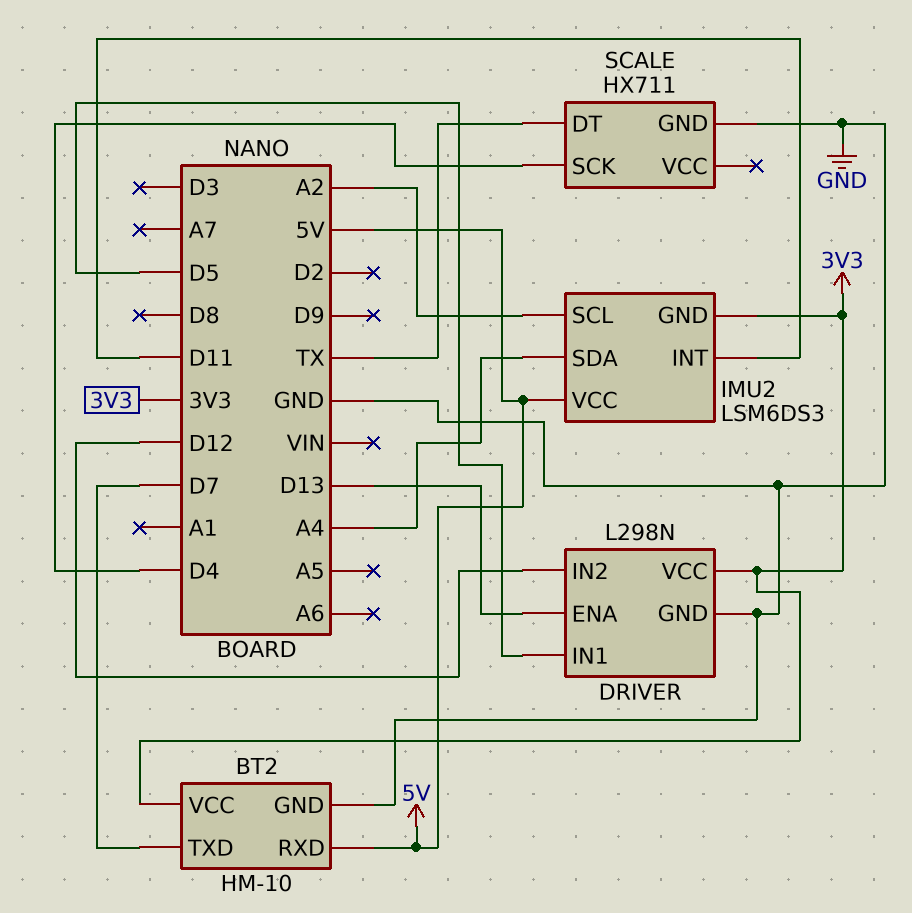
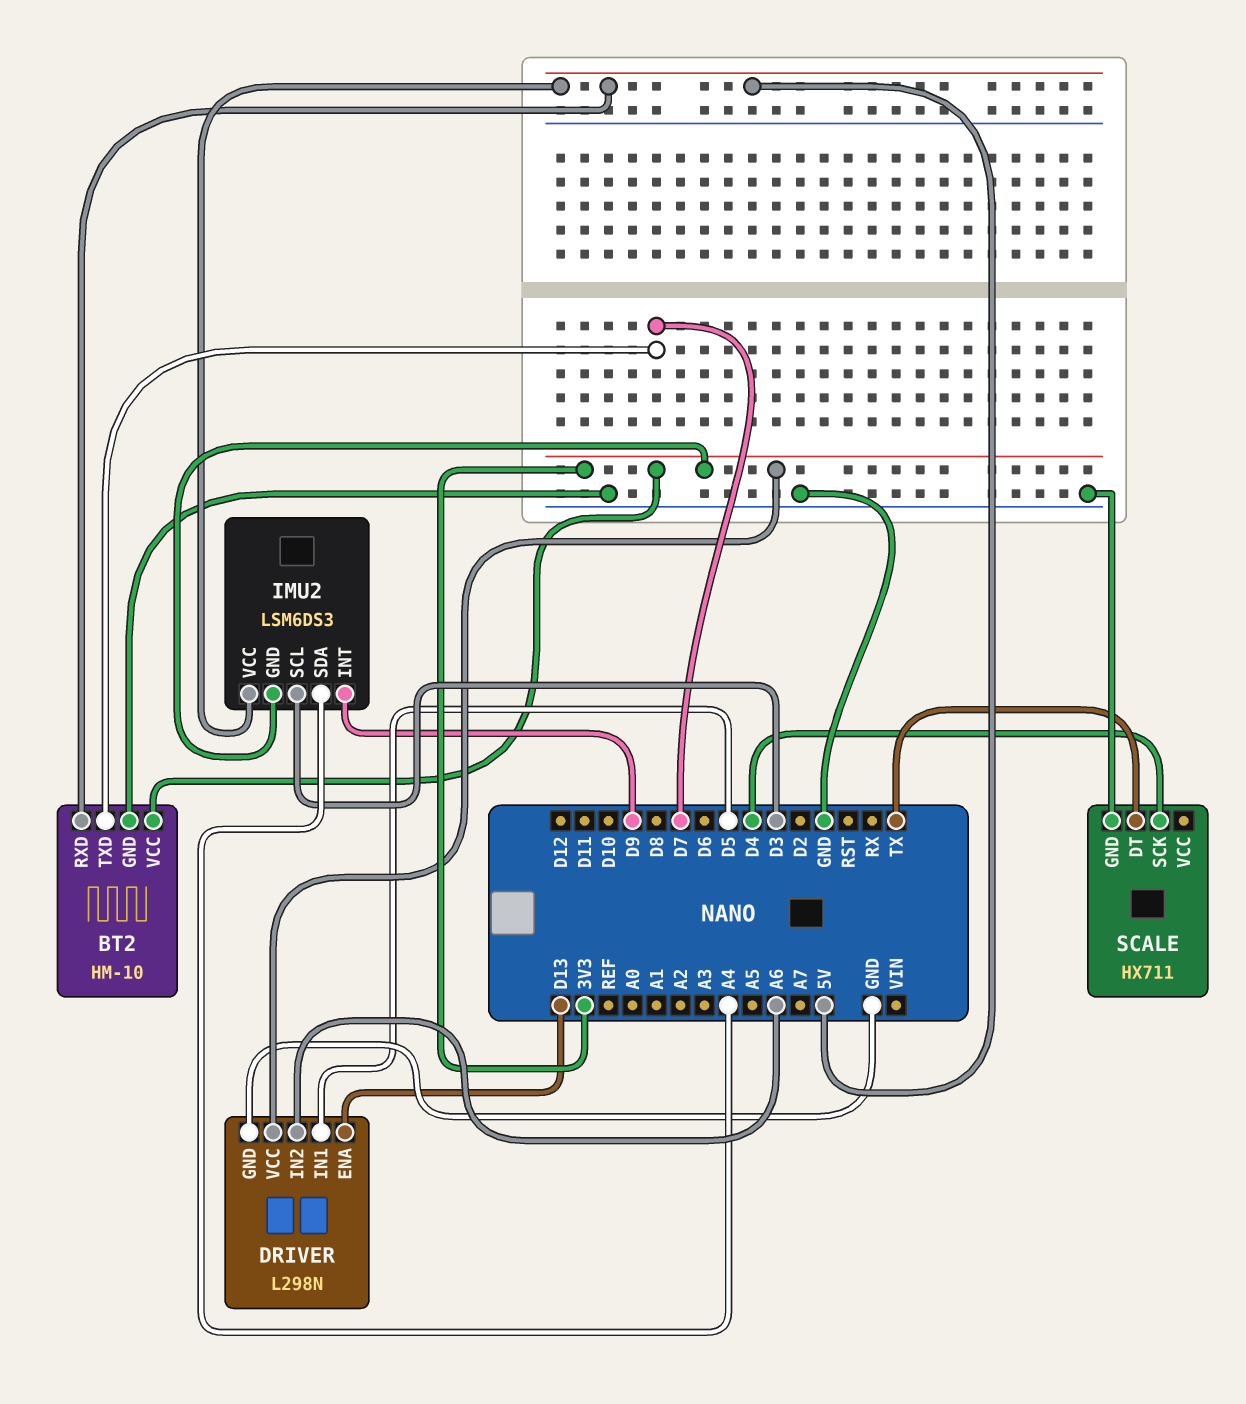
DRIVER pin IN2: D12 -> A6
IMU2 pin INT: D11 -> D9
IMU2 pin SCL: A2 -> D3

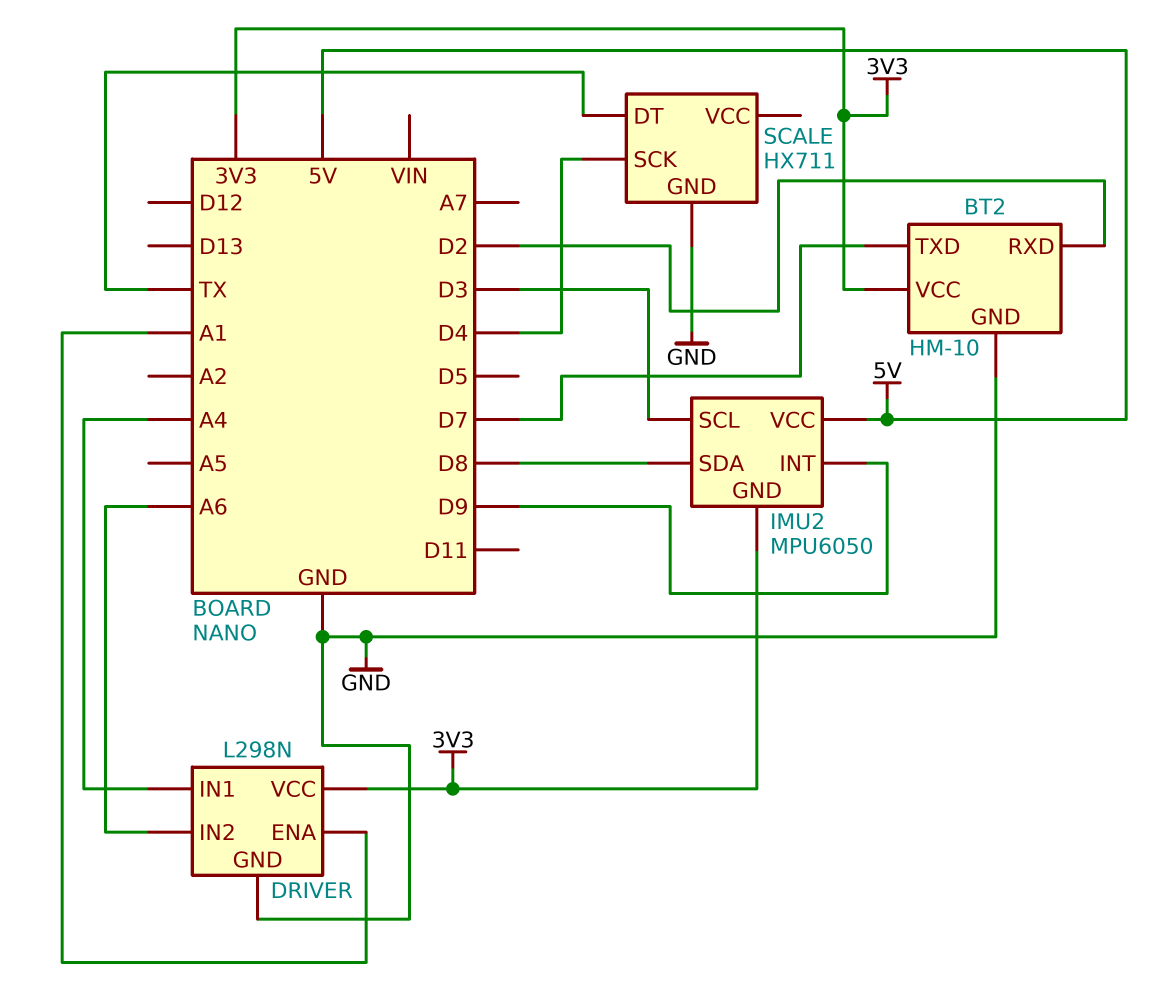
BT2 pin RXD: 5V -> D2
DRIVER pin ENA: D13 -> A1
DRIVER pin IN1: D5 -> A4
IMU2: LSM6DS3 -> MPU6050
IMU2 pin SDA: A4 -> D8

